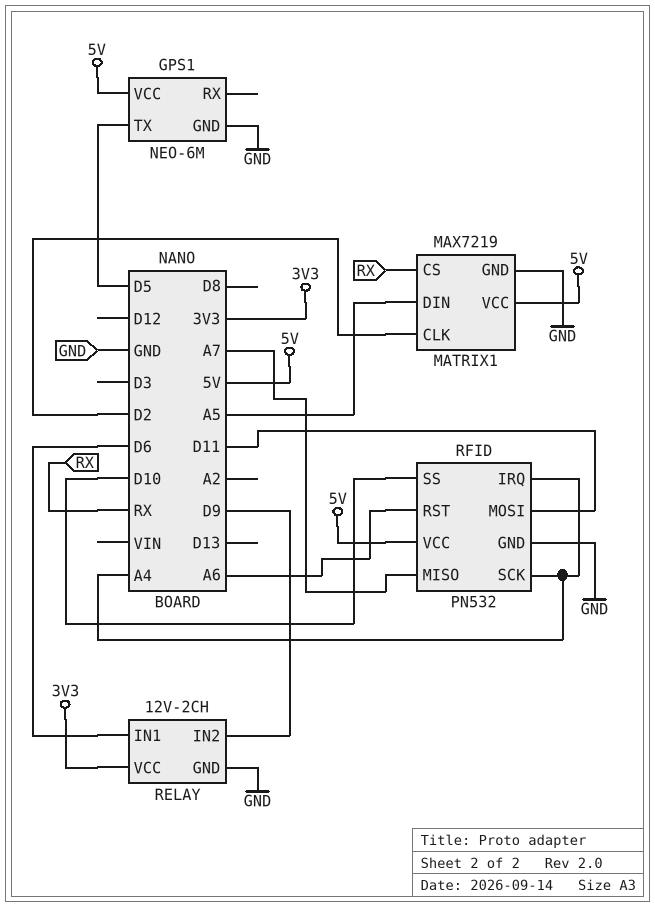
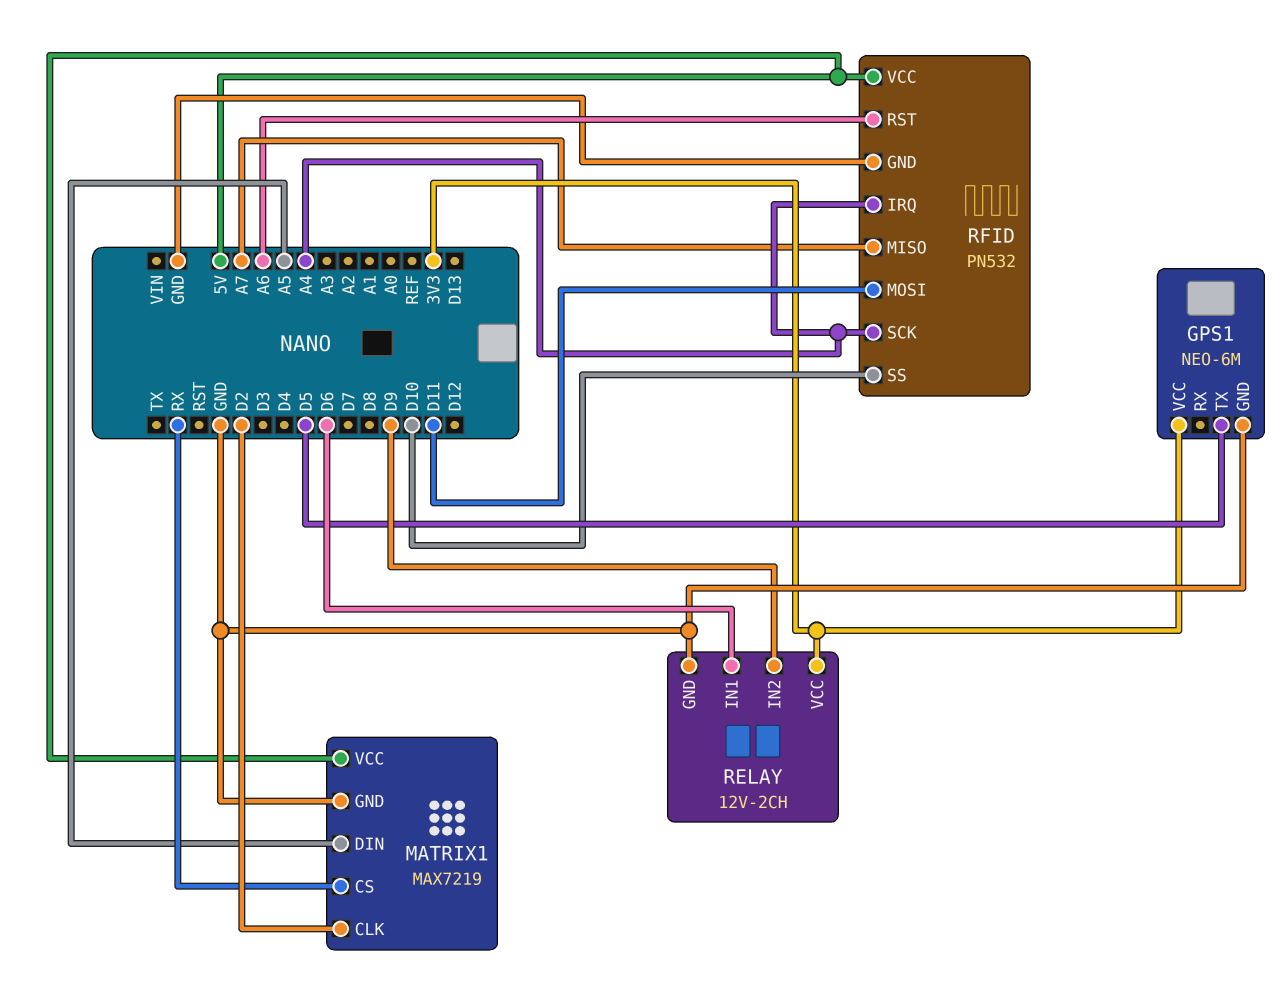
GPS1 pin VCC: 5V -> 3V3

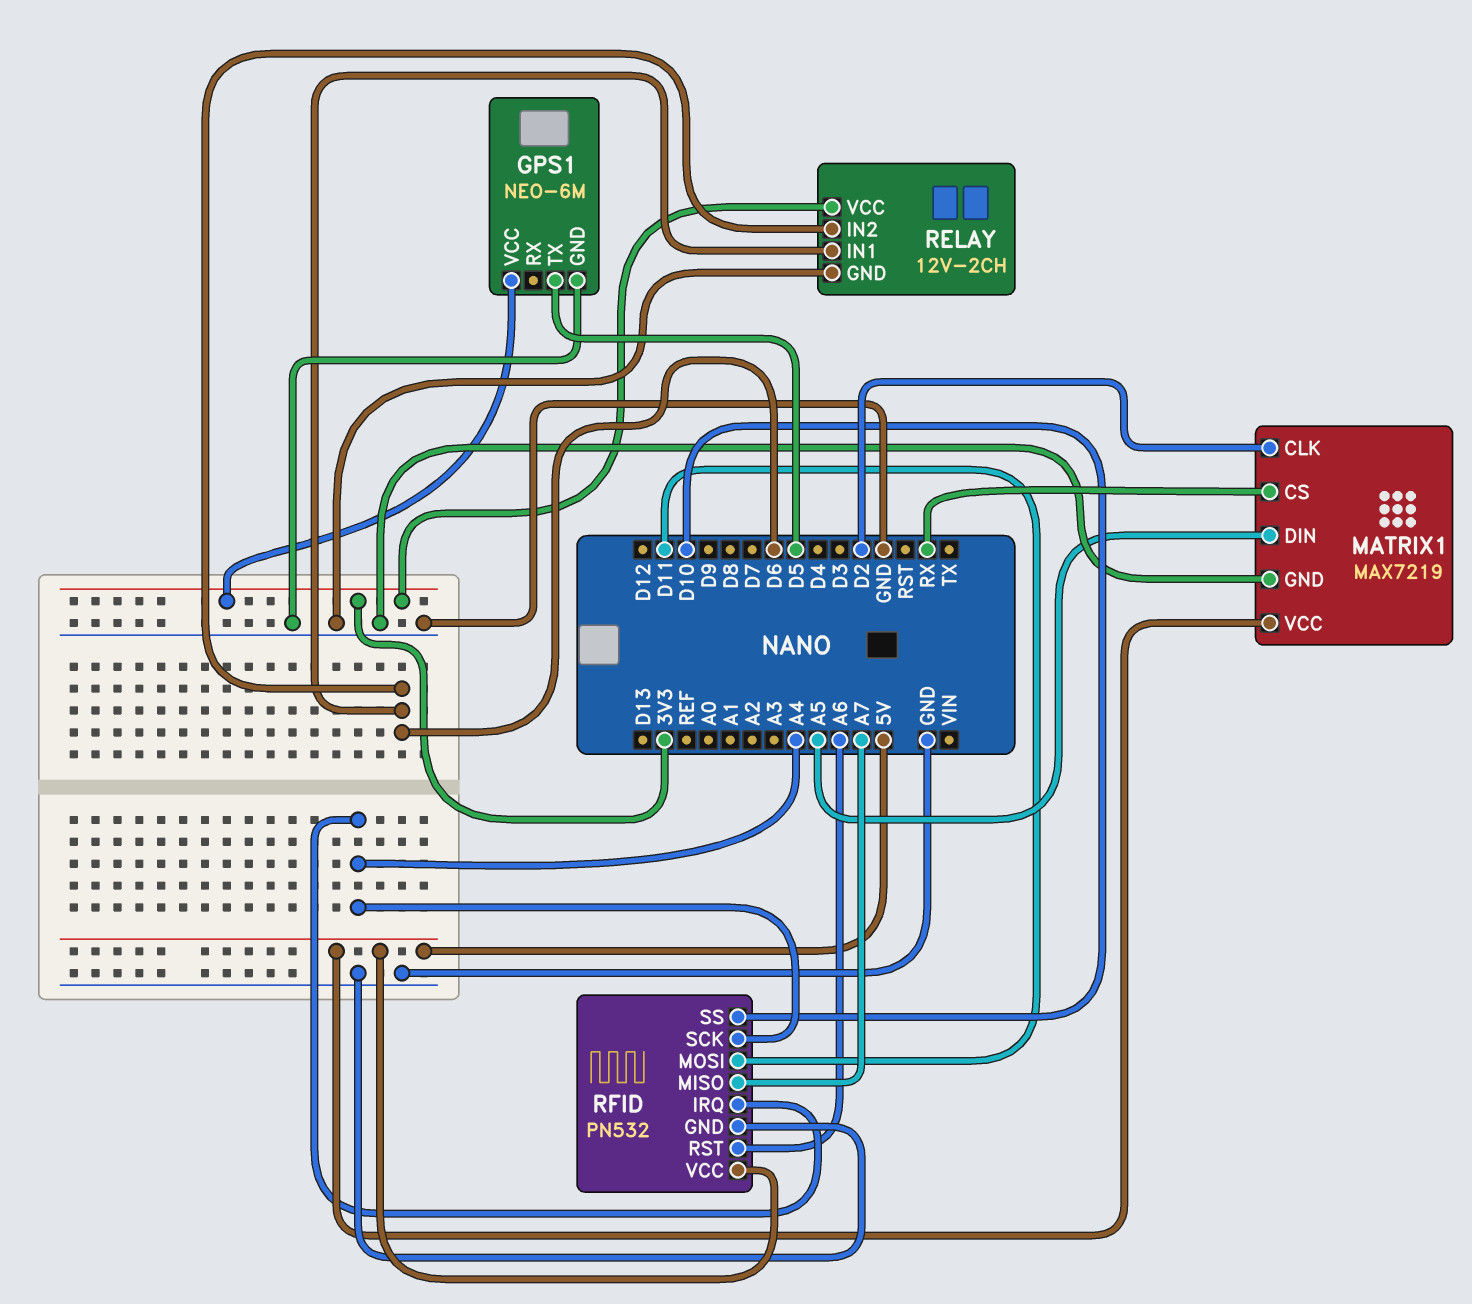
RELAY pin IN2: D9 -> D6

